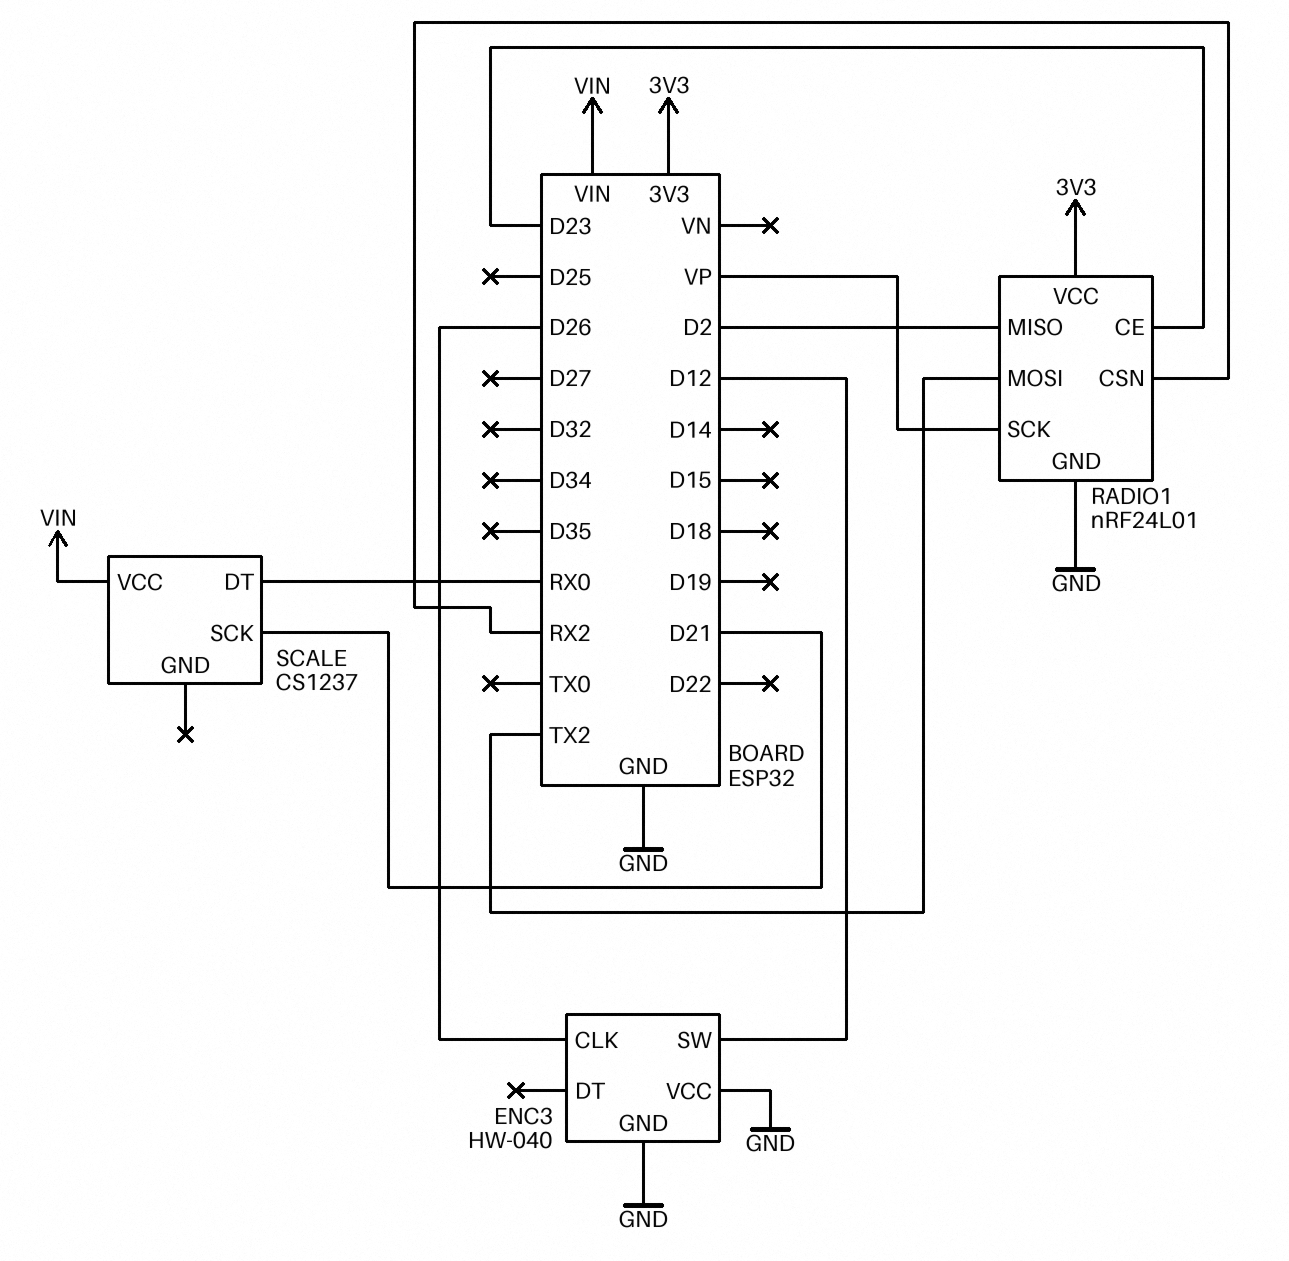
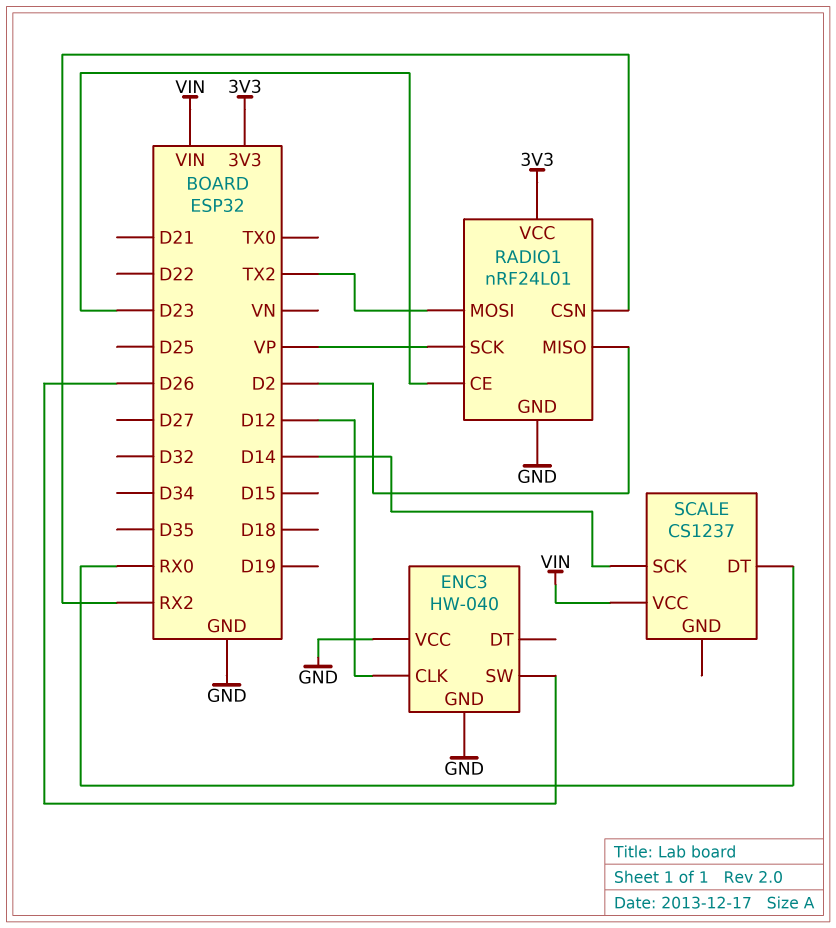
ENC3 pin CLK: D26 -> D12
ENC3 pin SW: D12 -> D26
SCALE pin SCK: D21 -> D14

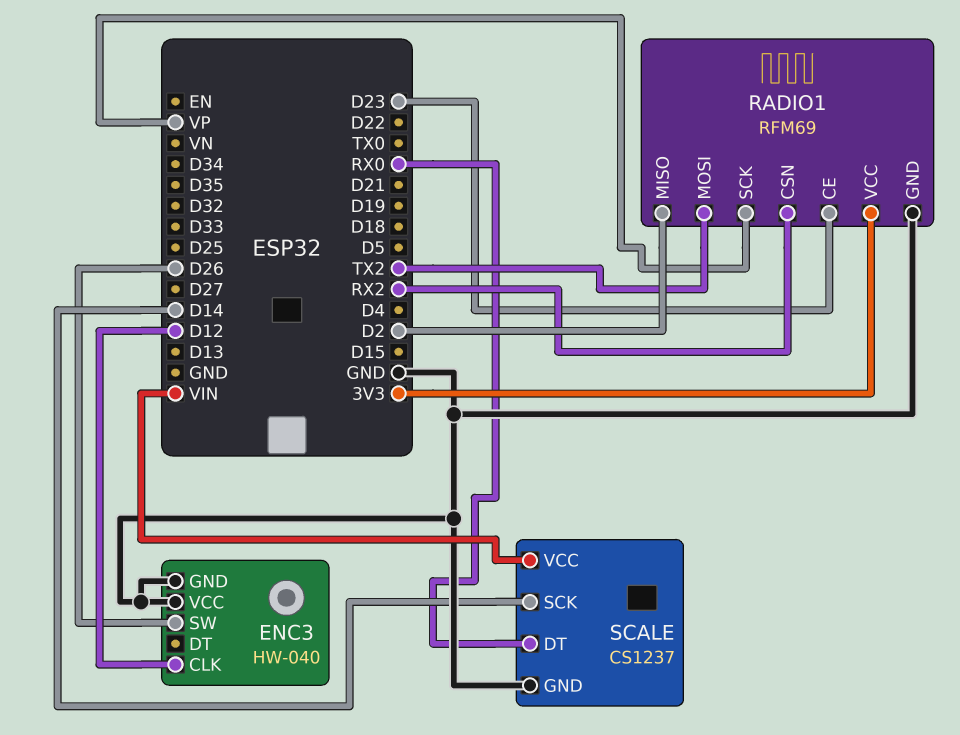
RADIO1: nRF24L01 -> RFM69
SCALE pin GND: none -> GND

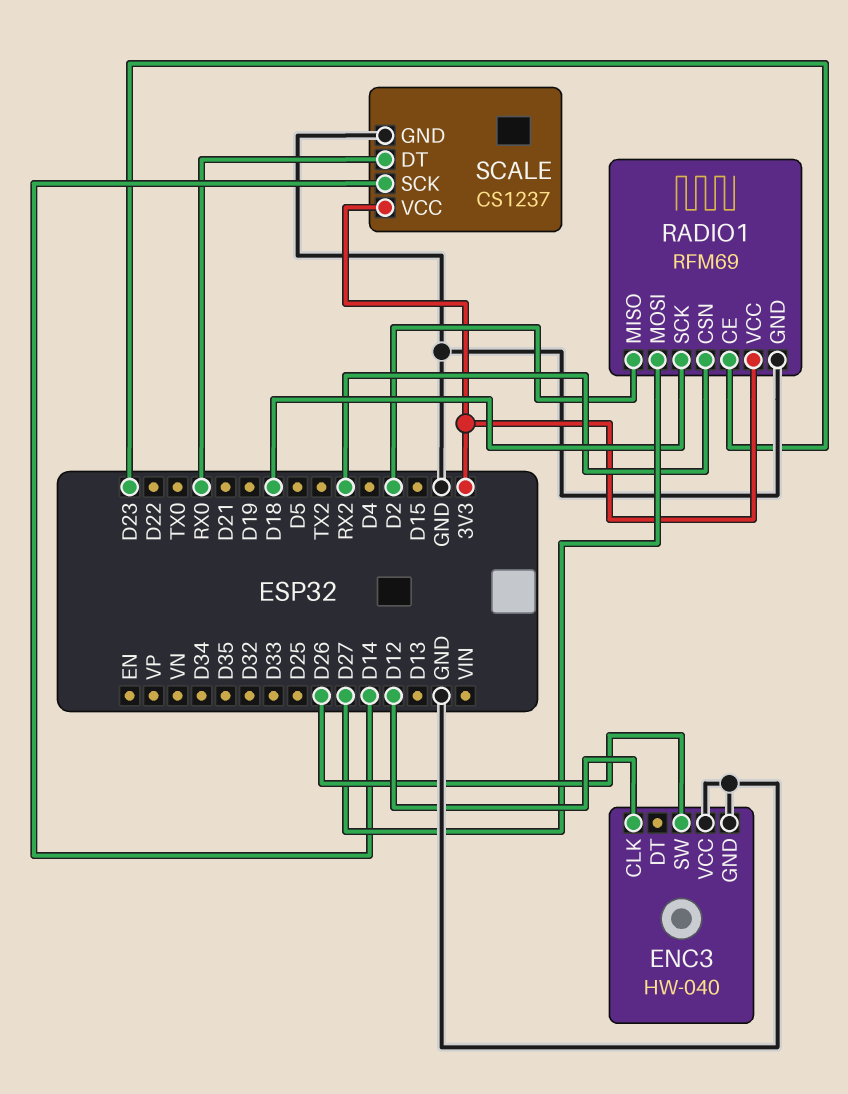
RADIO1 pin MOSI: TX2 -> D27
RADIO1 pin SCK: VP -> D18
SCALE pin VCC: VIN -> 3V3

